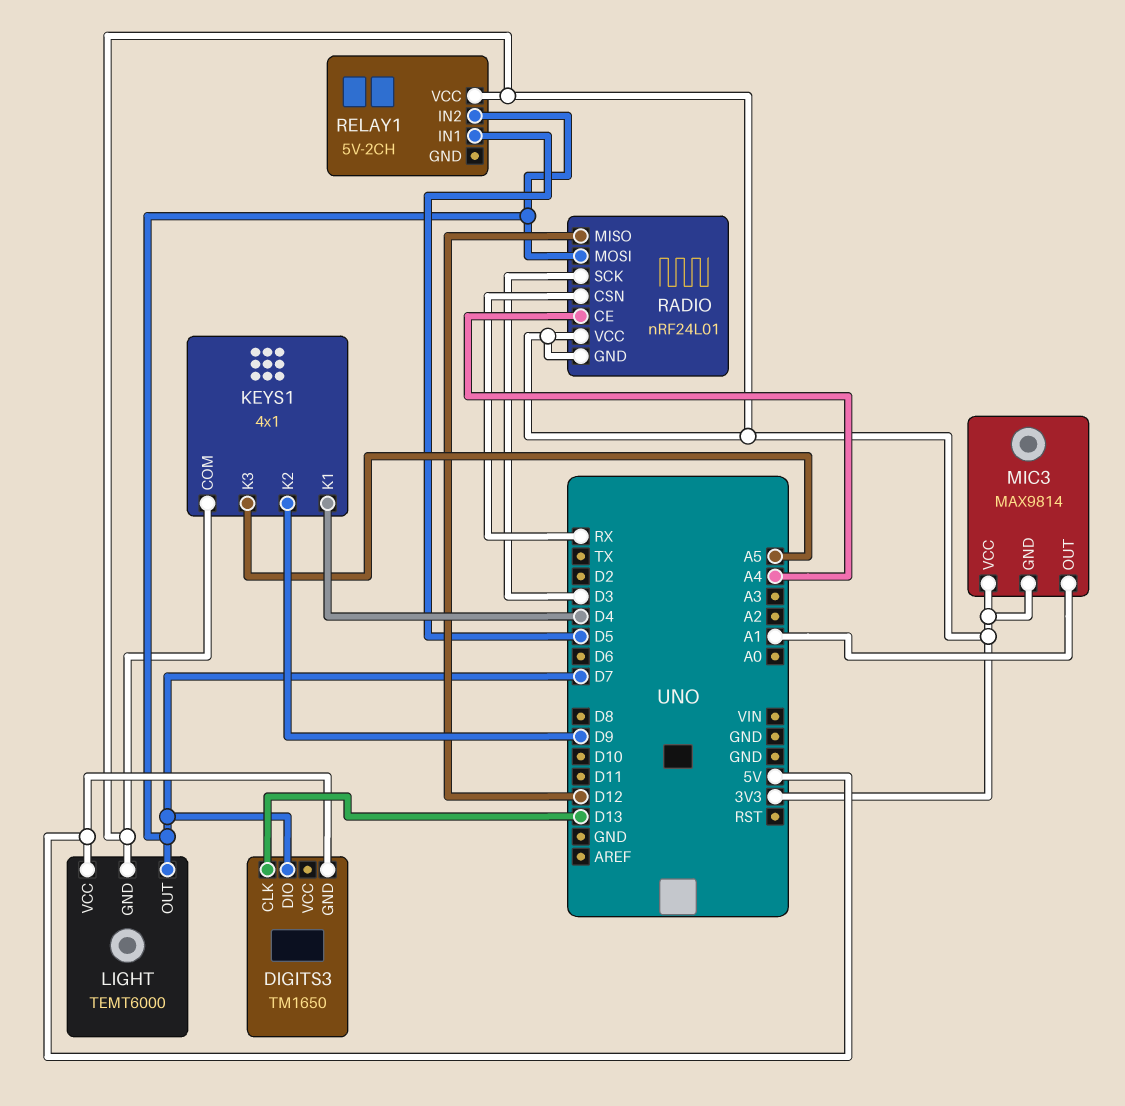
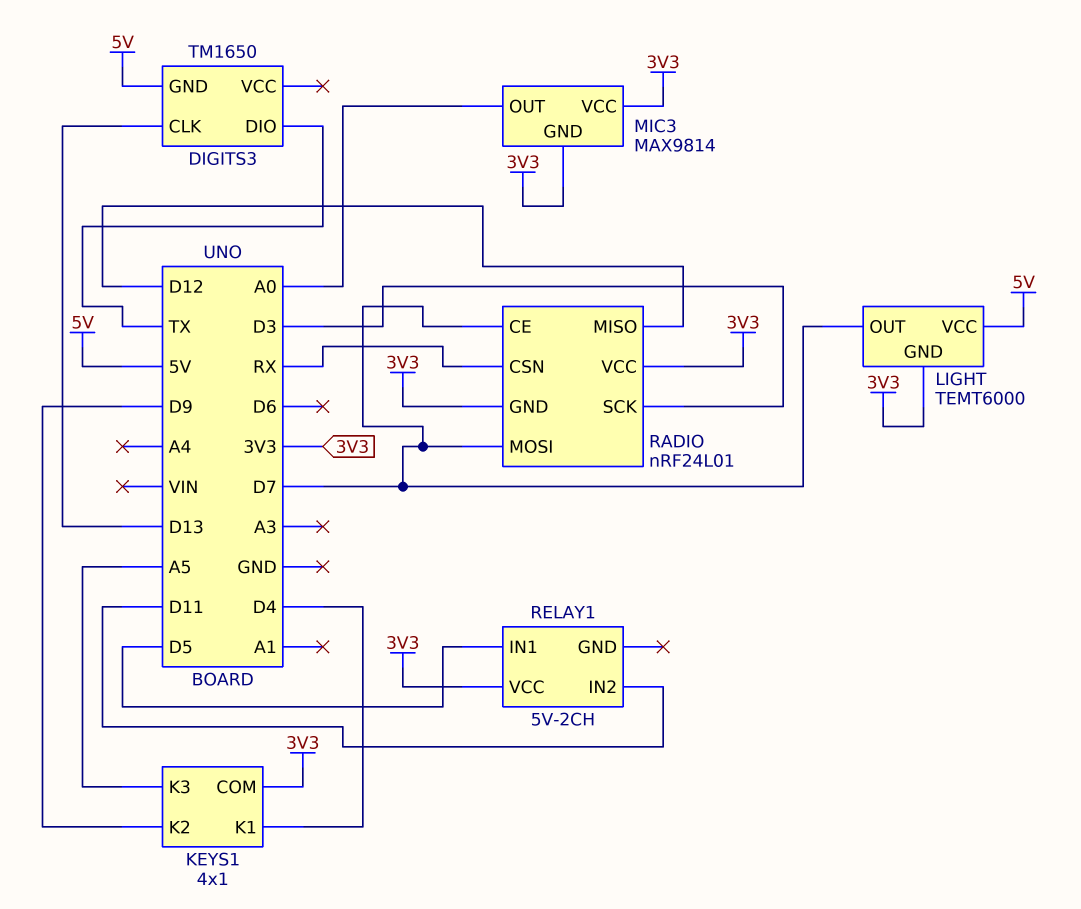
DIGITS3 pin DIO: D7 -> TX
MIC3 pin OUT: A1 -> A0
RADIO pin CE: A4 -> D7
RELAY1 pin IN2: D7 -> D11

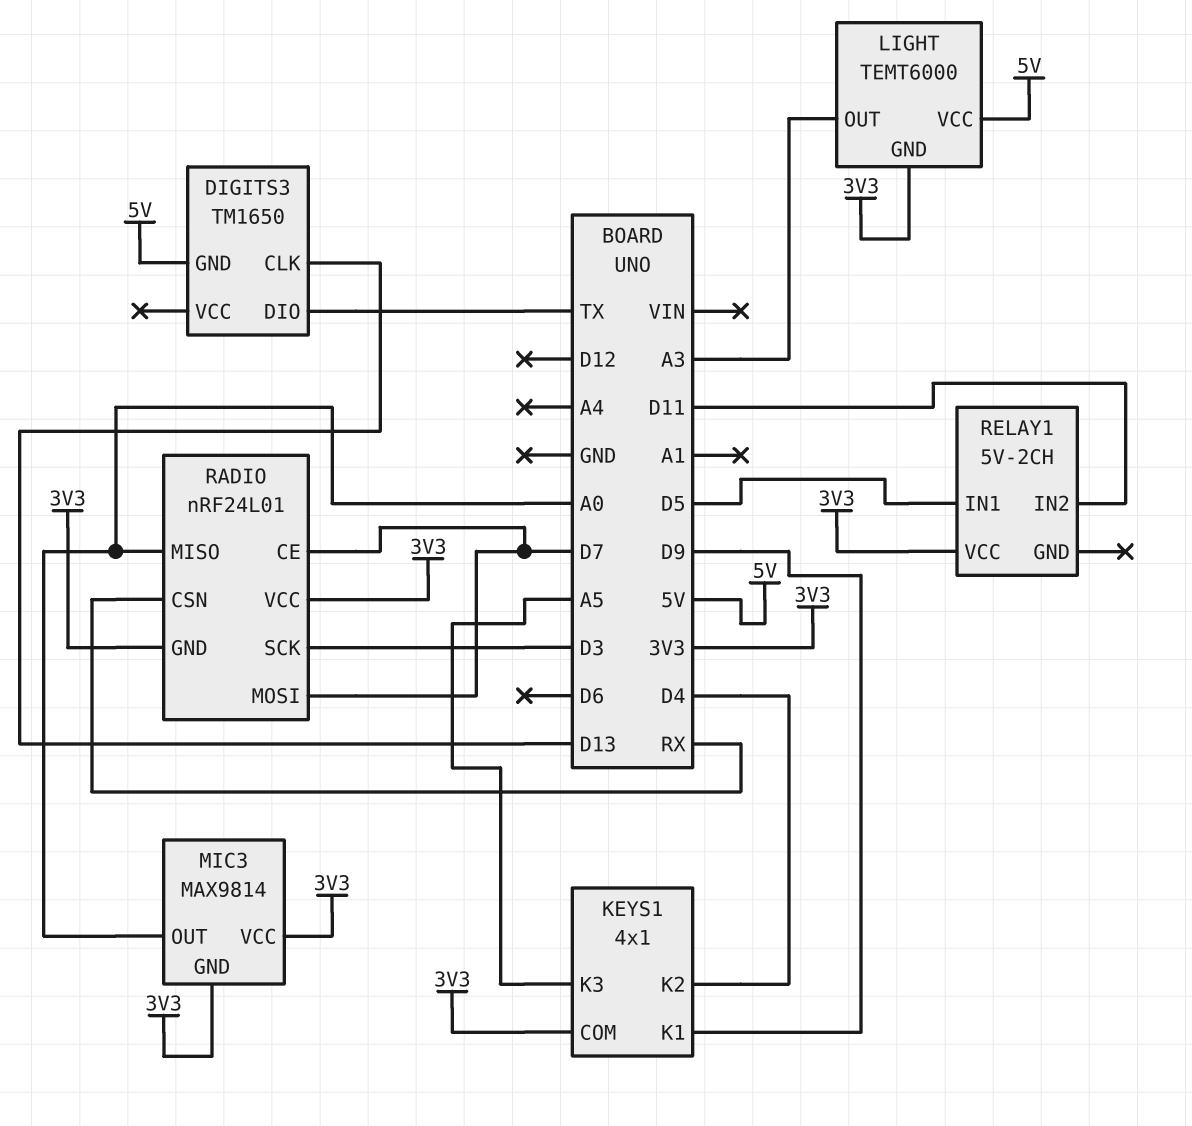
KEYS1 pin K1: D4 -> D9
KEYS1 pin K2: D9 -> D4
LIGHT pin OUT: D7 -> A3
RADIO pin MISO: D12 -> A0

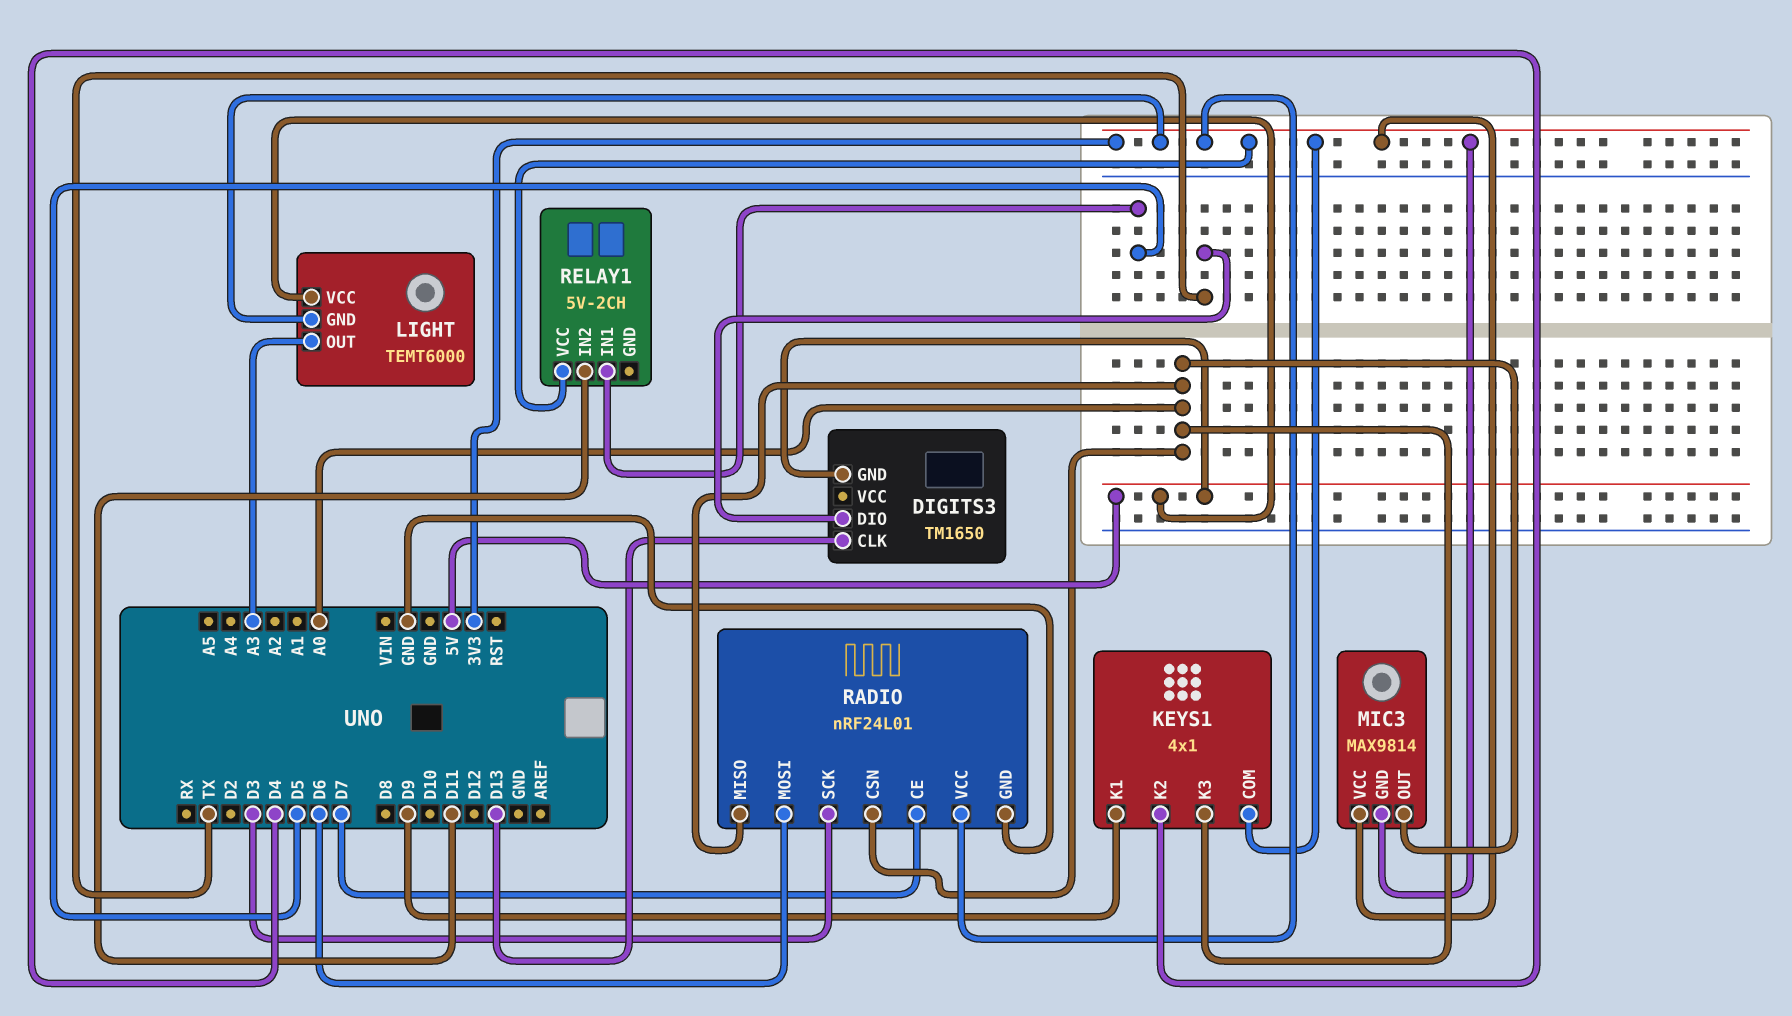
KEYS1 pin K3: A5 -> A0
RADIO pin CSN: RX -> A0
RADIO pin GND: 3V3 -> GND
RADIO pin MOSI: D7 -> D6

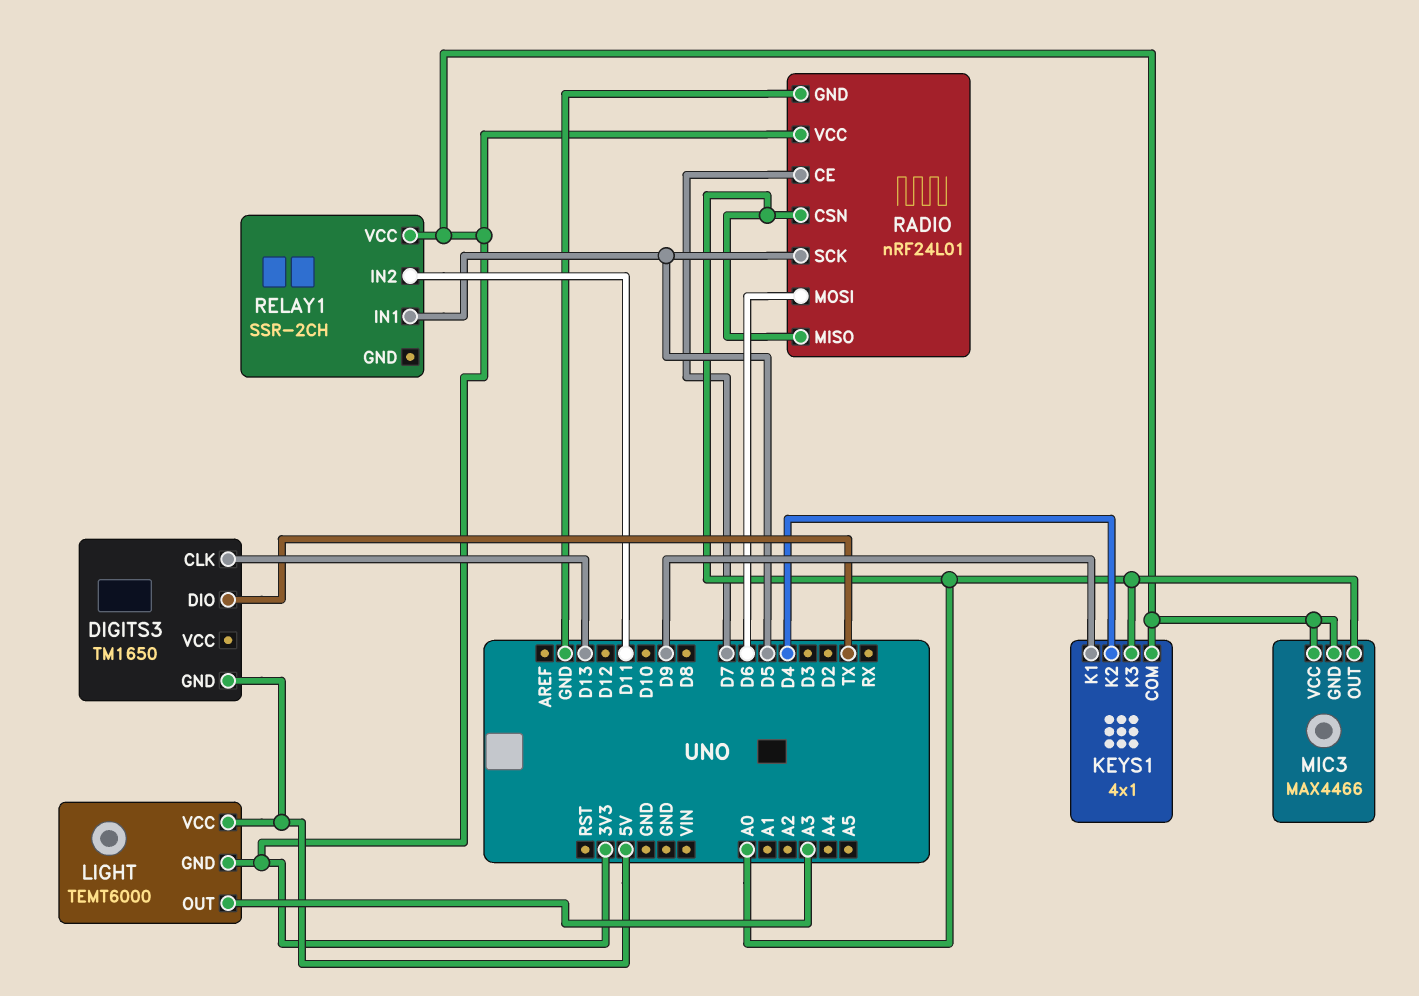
MIC3: MAX9814 -> MAX4466
RADIO pin SCK: D3 -> D5
RELAY1: 5V-2CH -> SSR-2CH

